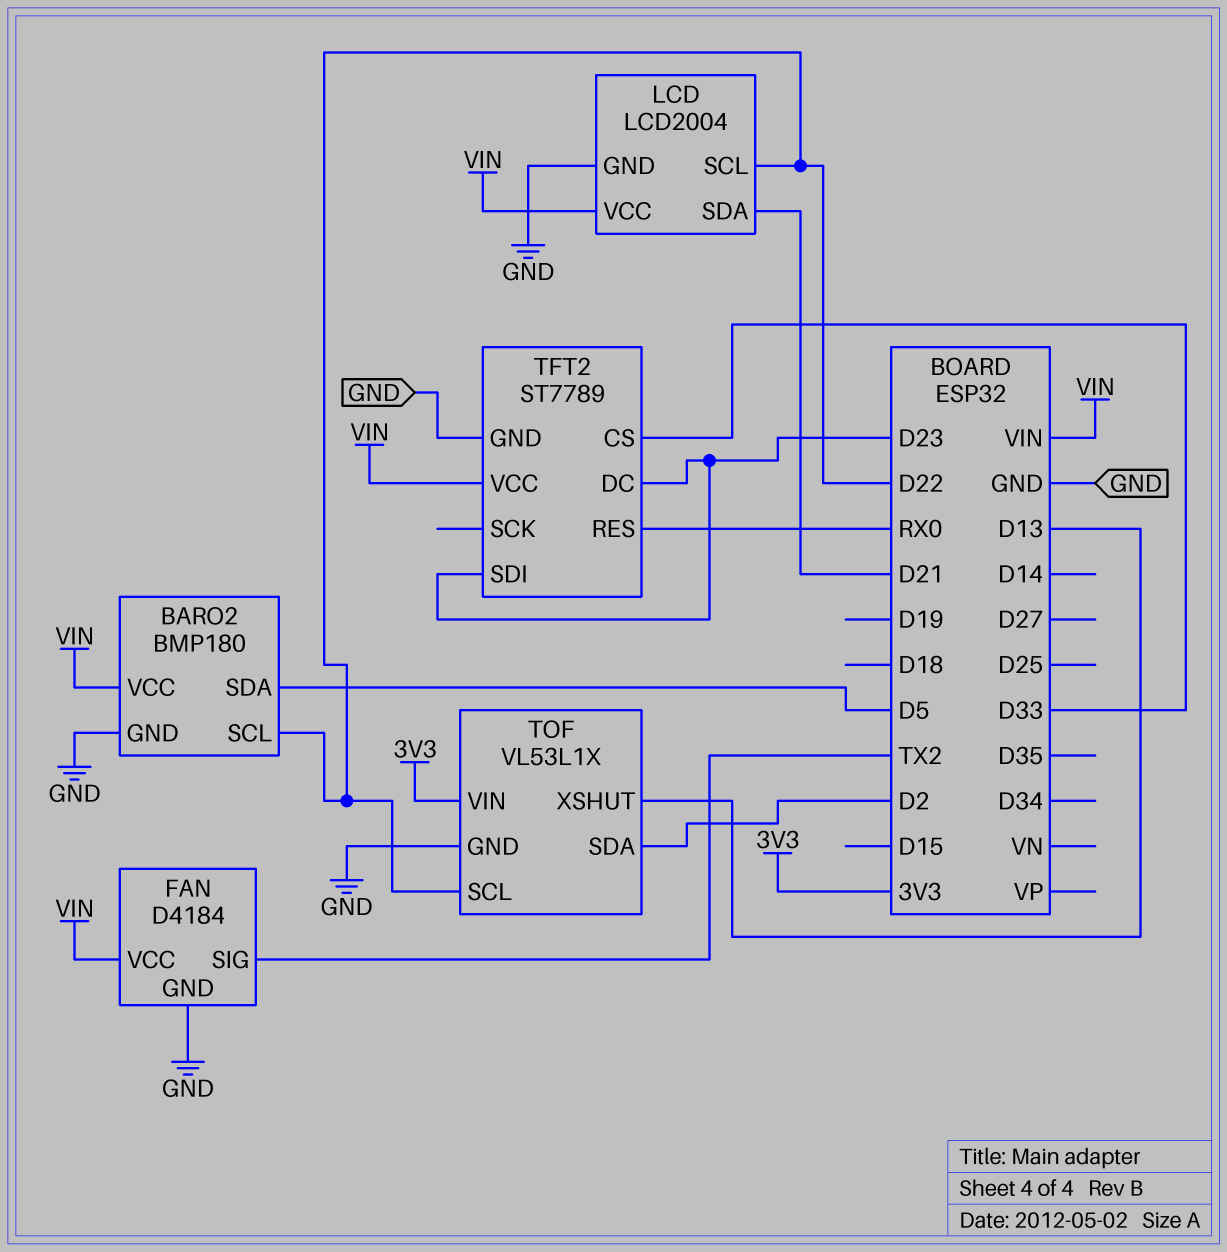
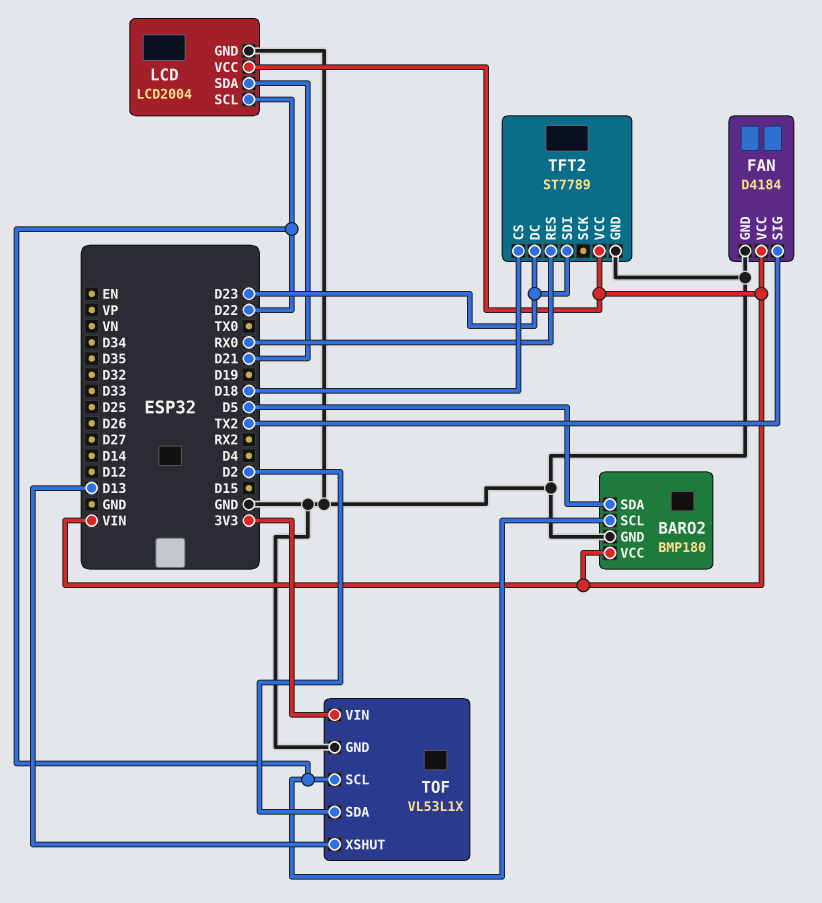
TFT2 pin CS: D33 -> D18

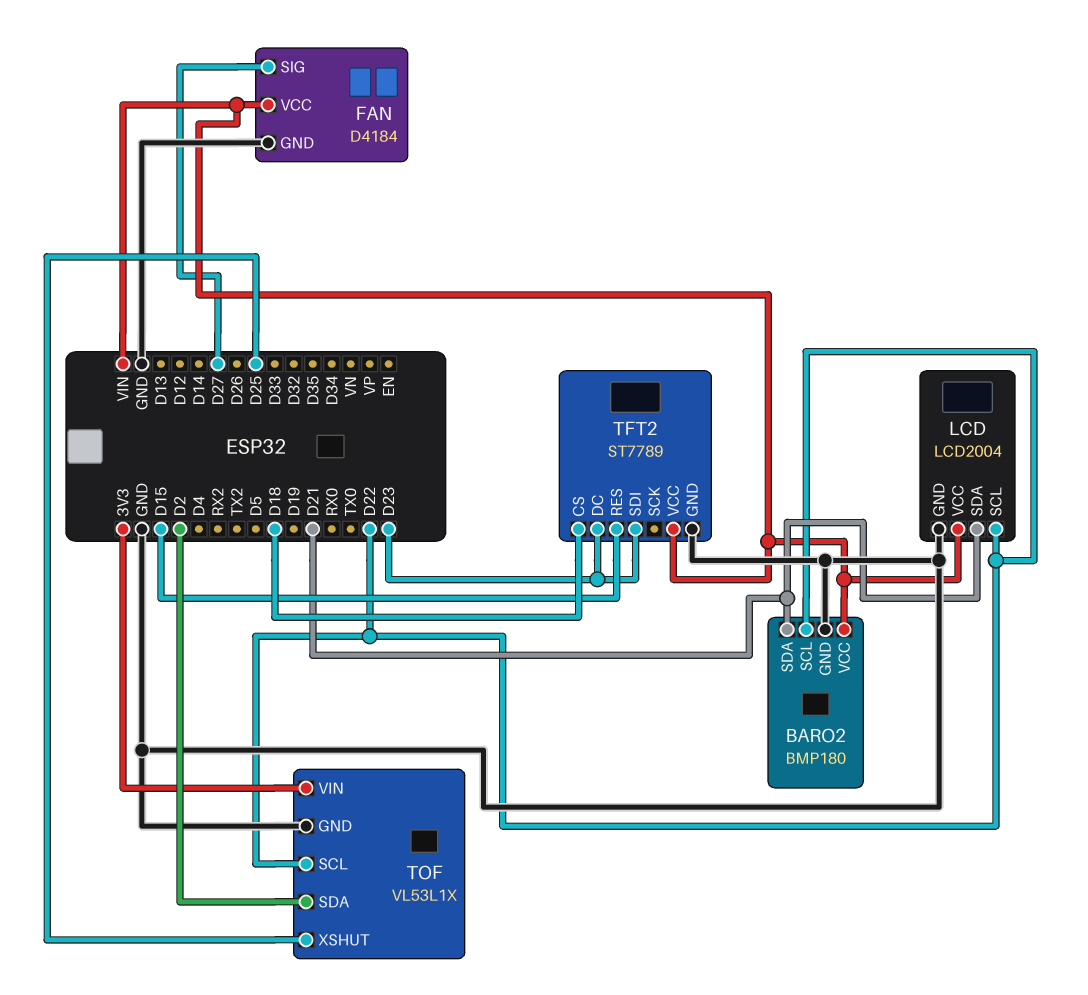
BARO2 pin SDA: D5 -> D21
FAN pin SIG: TX2 -> D27
TFT2 pin RES: RX0 -> D15
TOF pin XSHUT: D13 -> D25

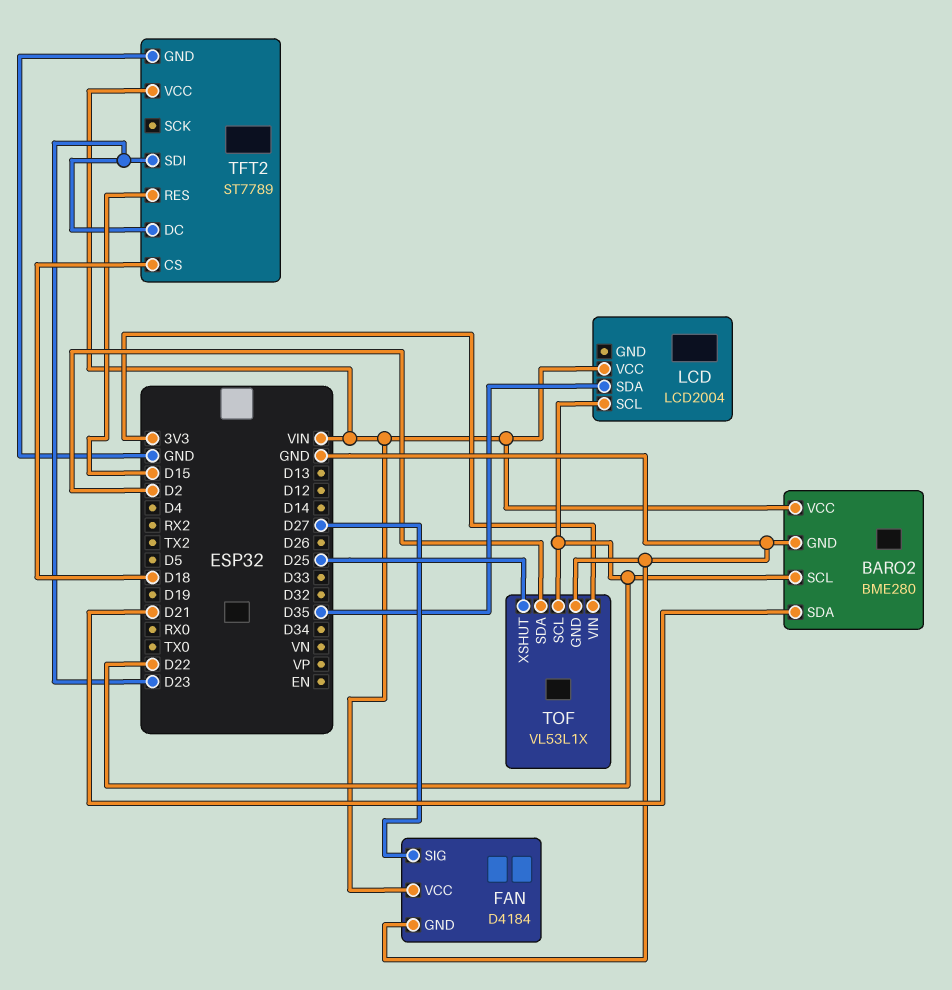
BARO2: BMP180 -> BME280
LCD pin GND: GND -> none
LCD pin SDA: D21 -> D35

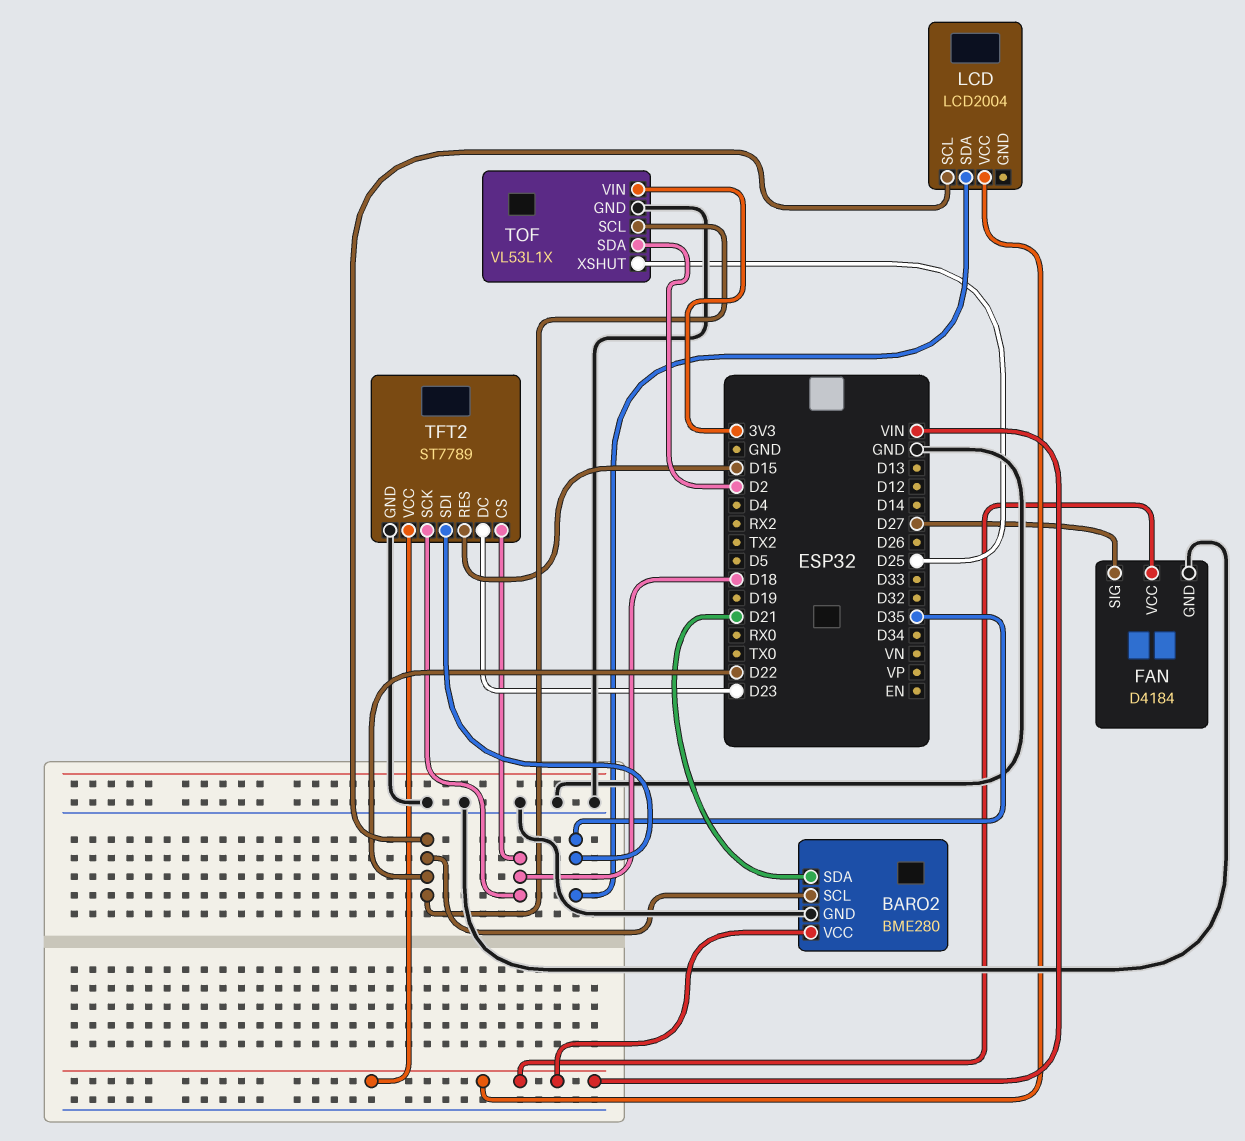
TFT2 pin SCK: none -> D18
TFT2 pin SDI: D23 -> D35

